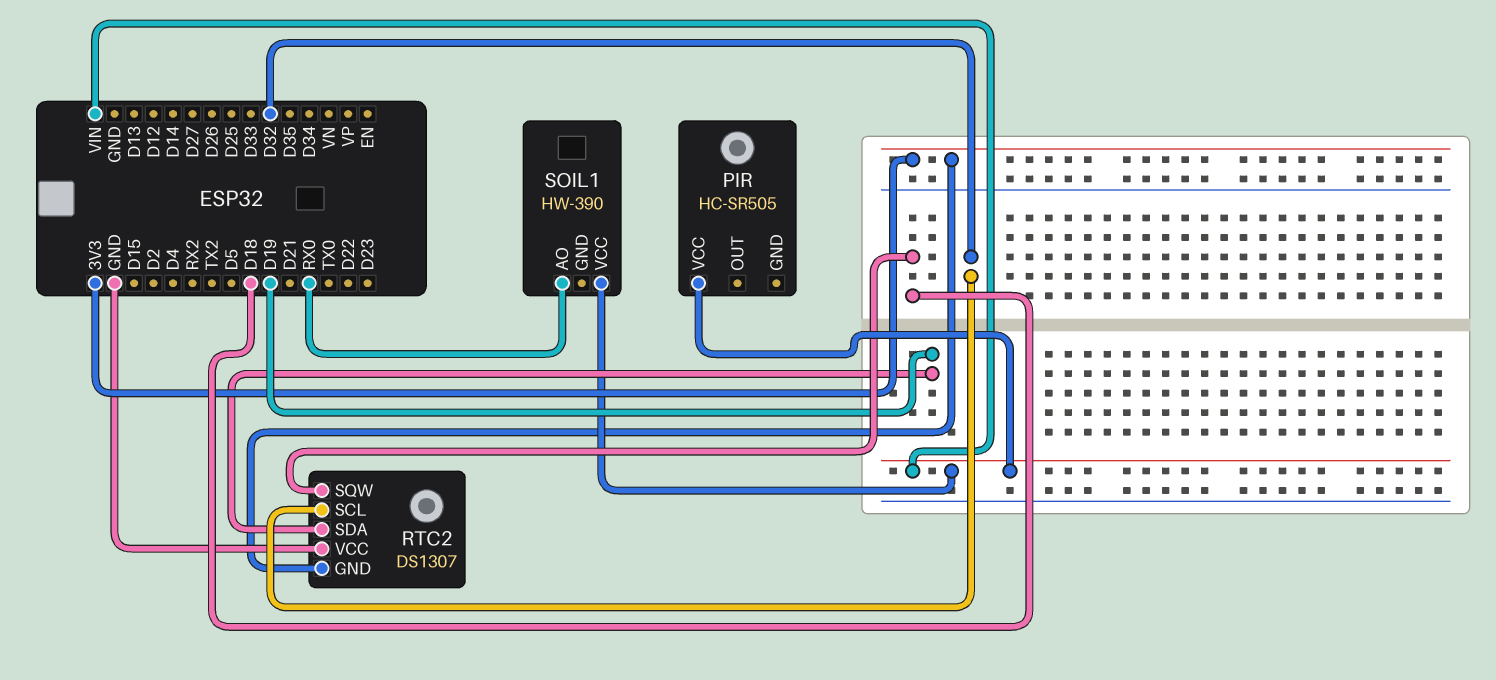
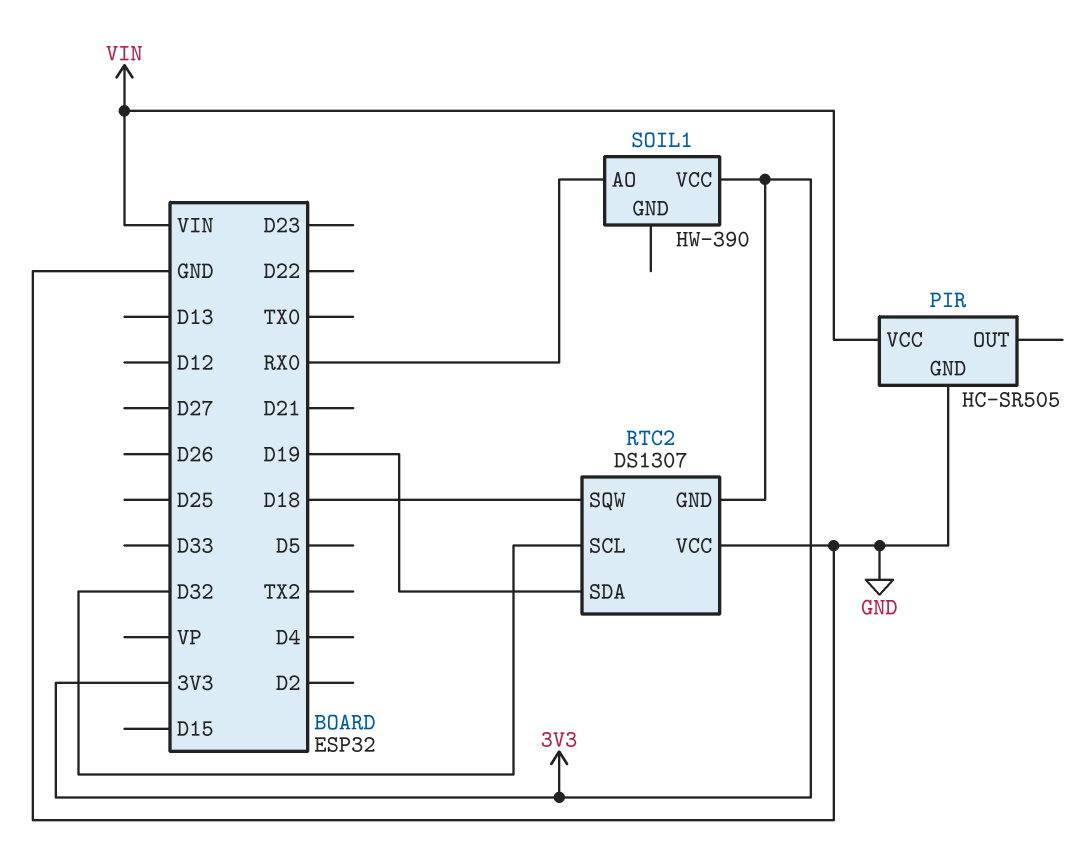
PIR pin GND: none -> GND
SOIL1 pin VCC: VIN -> 3V3

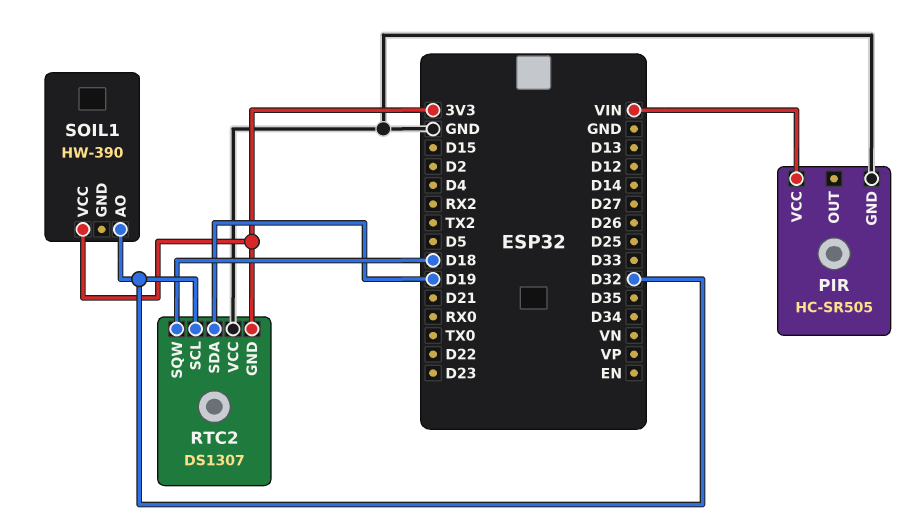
SOIL1 pin AO: RX0 -> D32

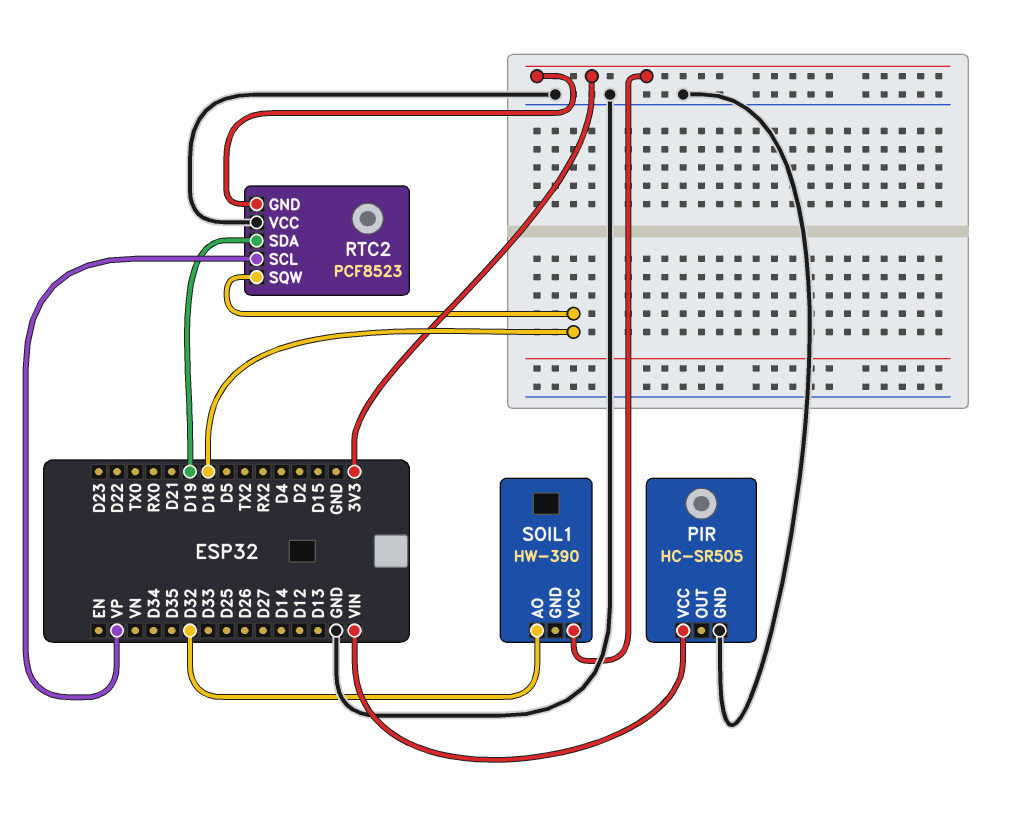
RTC2: DS1307 -> PCF8523
RTC2 pin SCL: D32 -> VP

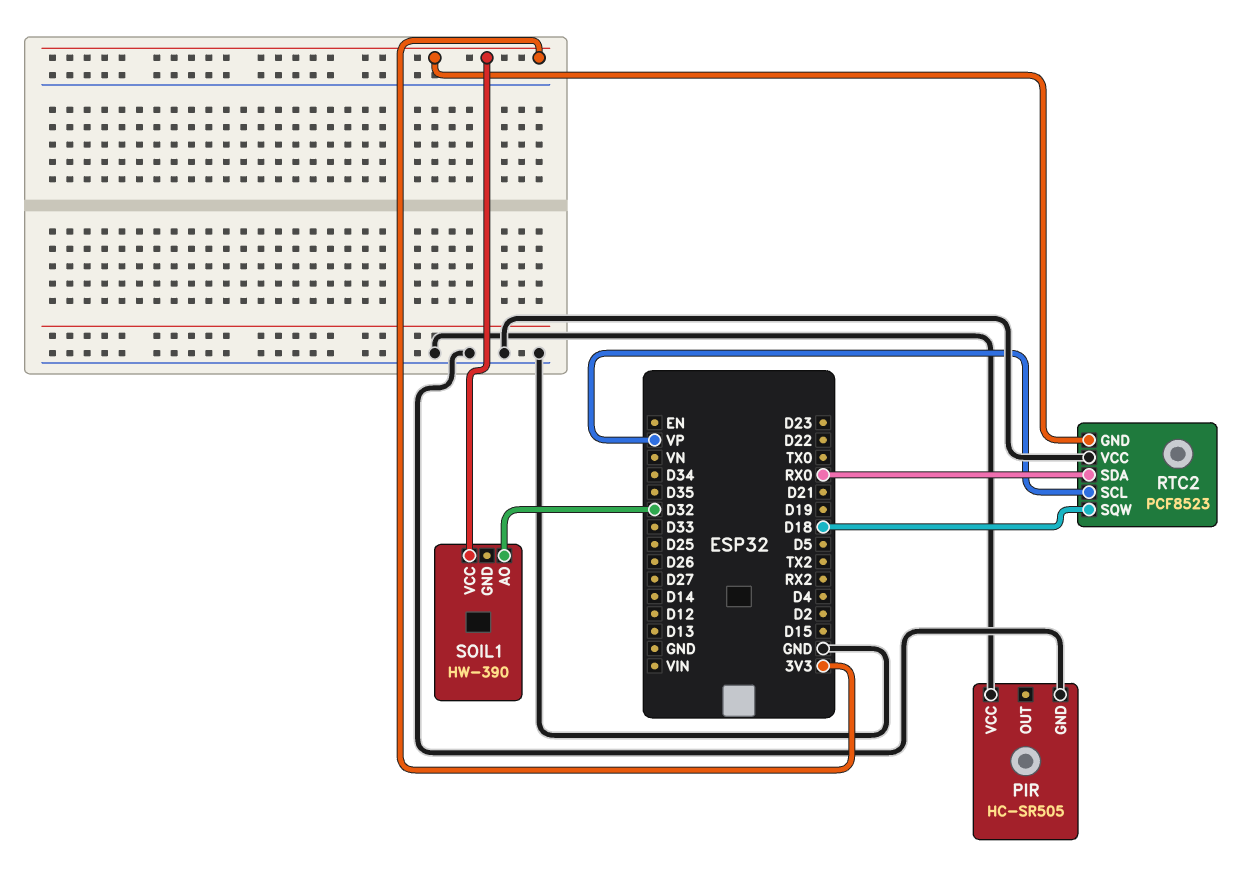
PIR pin VCC: VIN -> GND
RTC2 pin SDA: D19 -> RX0

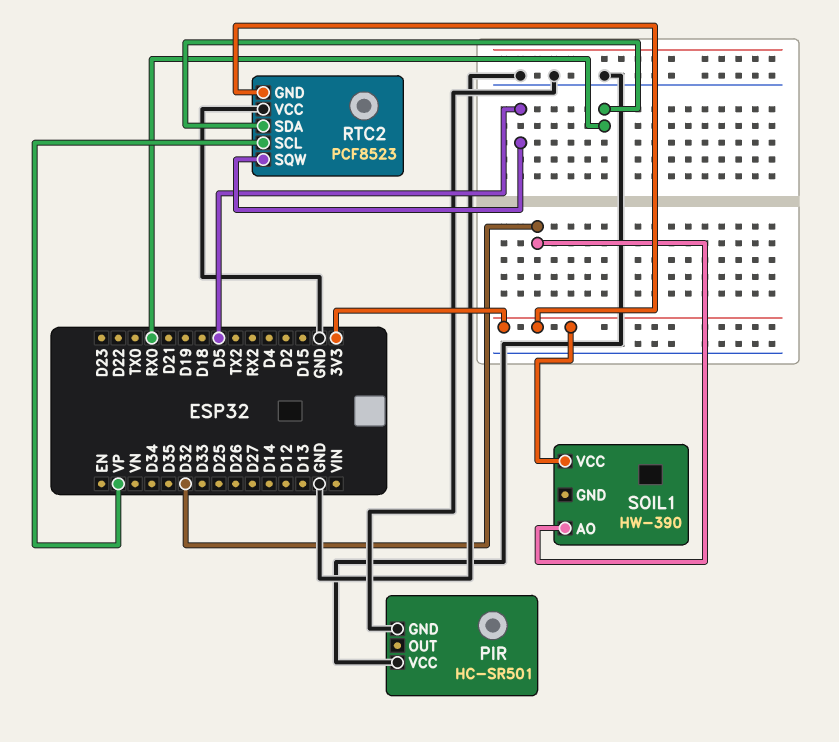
PIR: HC-SR505 -> HC-SR501
RTC2 pin SQW: D18 -> D5

